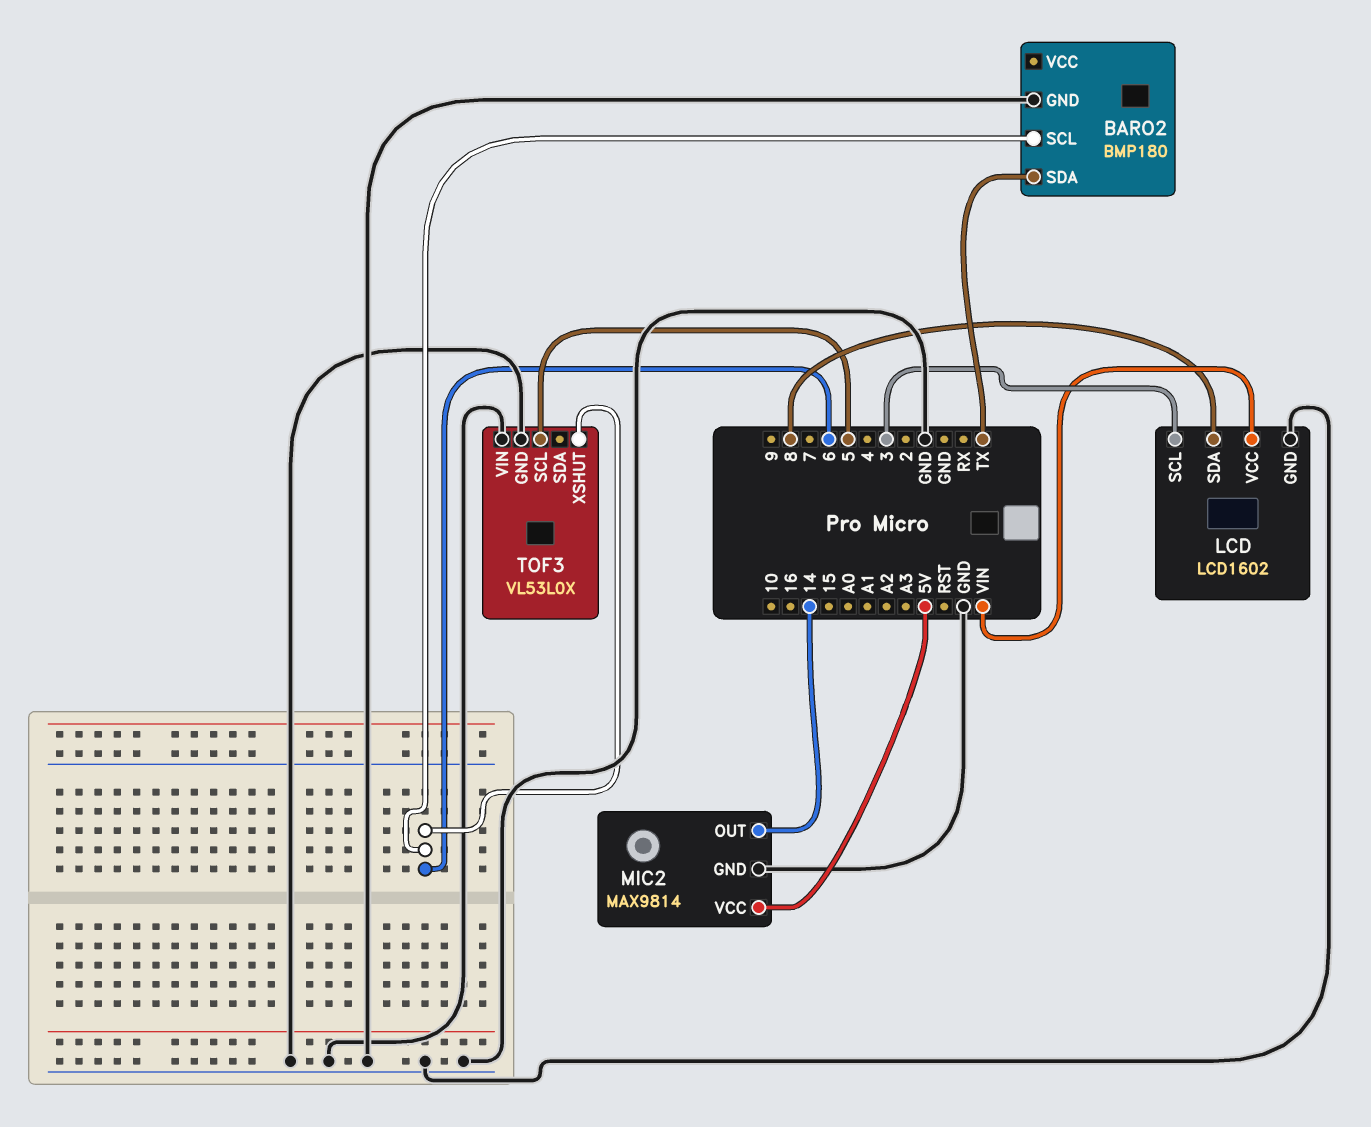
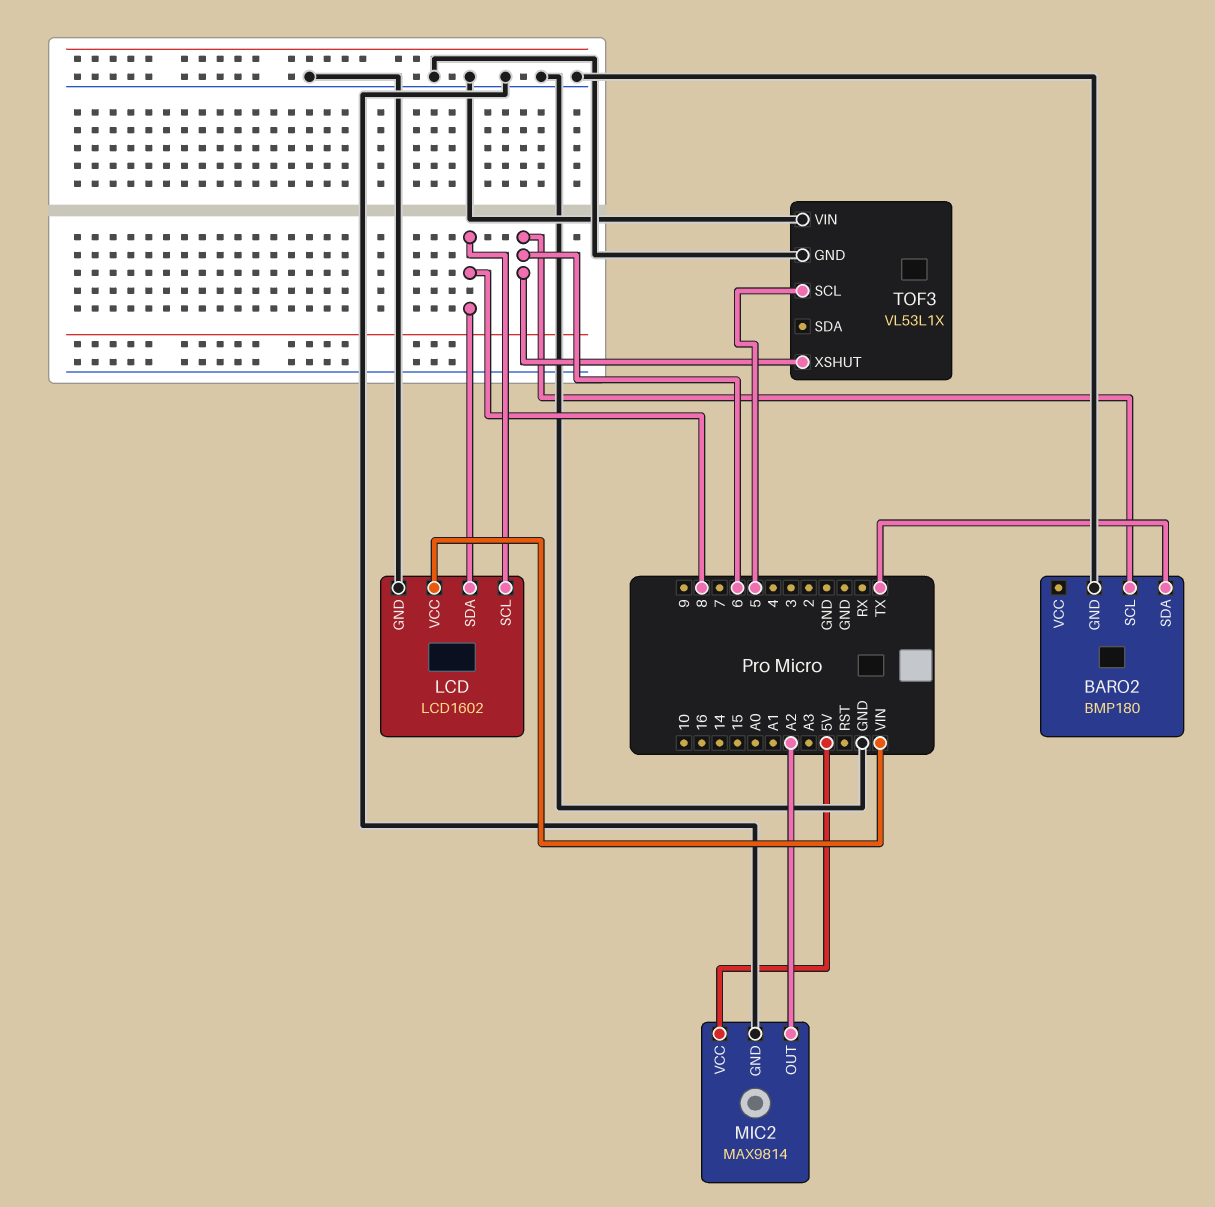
LCD pin SCL: 3 -> 8
MIC2 pin OUT: 14 -> A2
TOF3: VL53L0X -> VL53L1X

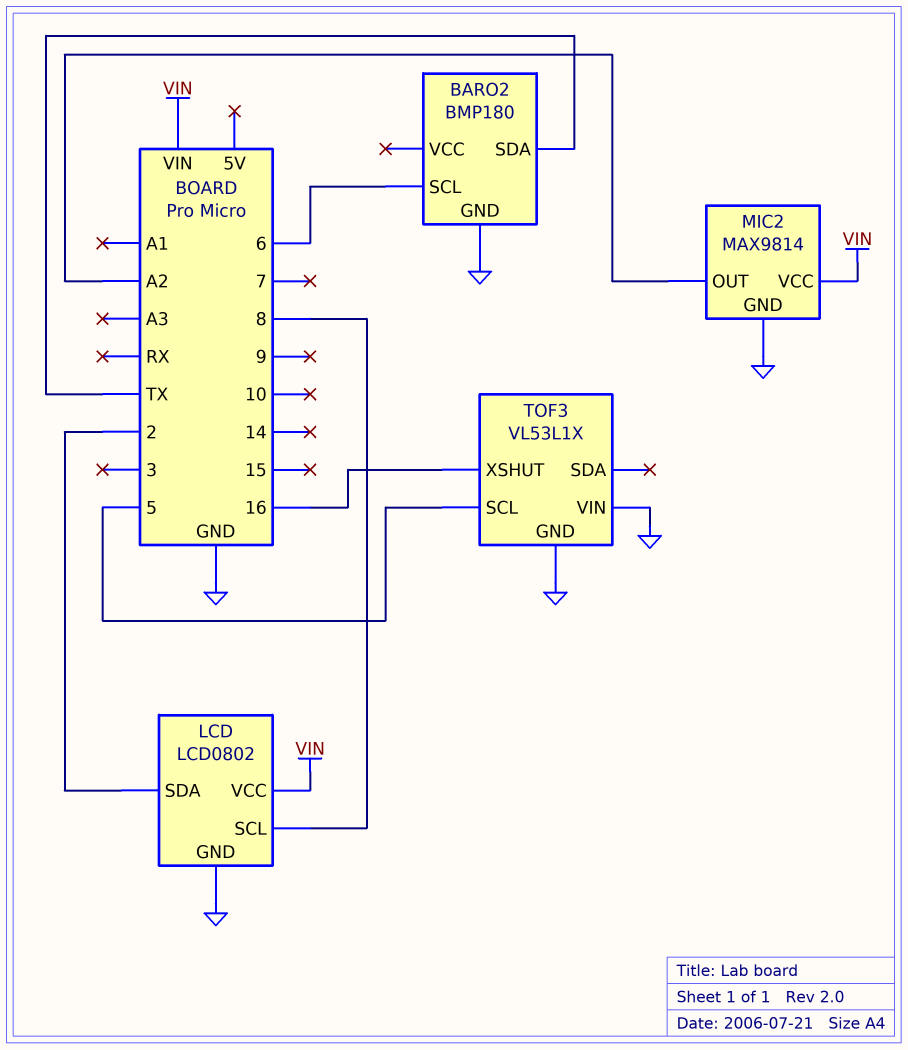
LCD: LCD1602 -> LCD0802
LCD pin SDA: 8 -> 2
MIC2 pin VCC: 5V -> VIN
TOF3 pin XSHUT: 6 -> 16

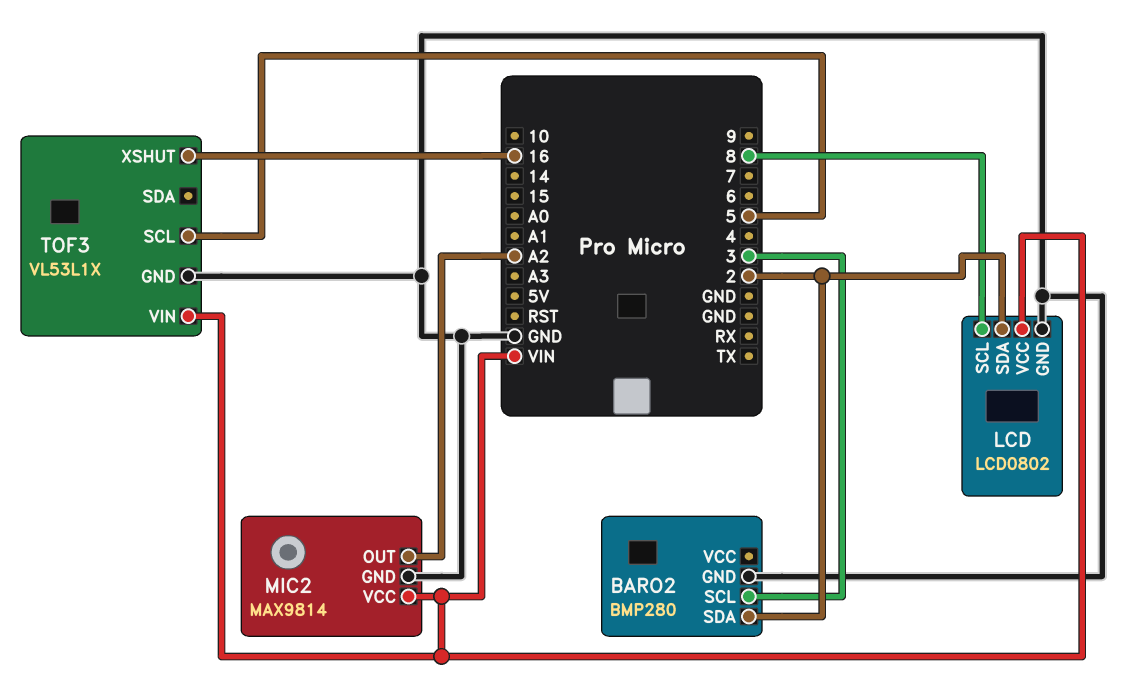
BARO2: BMP180 -> BMP280
BARO2 pin SCL: 6 -> 3
BARO2 pin SDA: TX -> 2
TOF3 pin VIN: GND -> VIN

